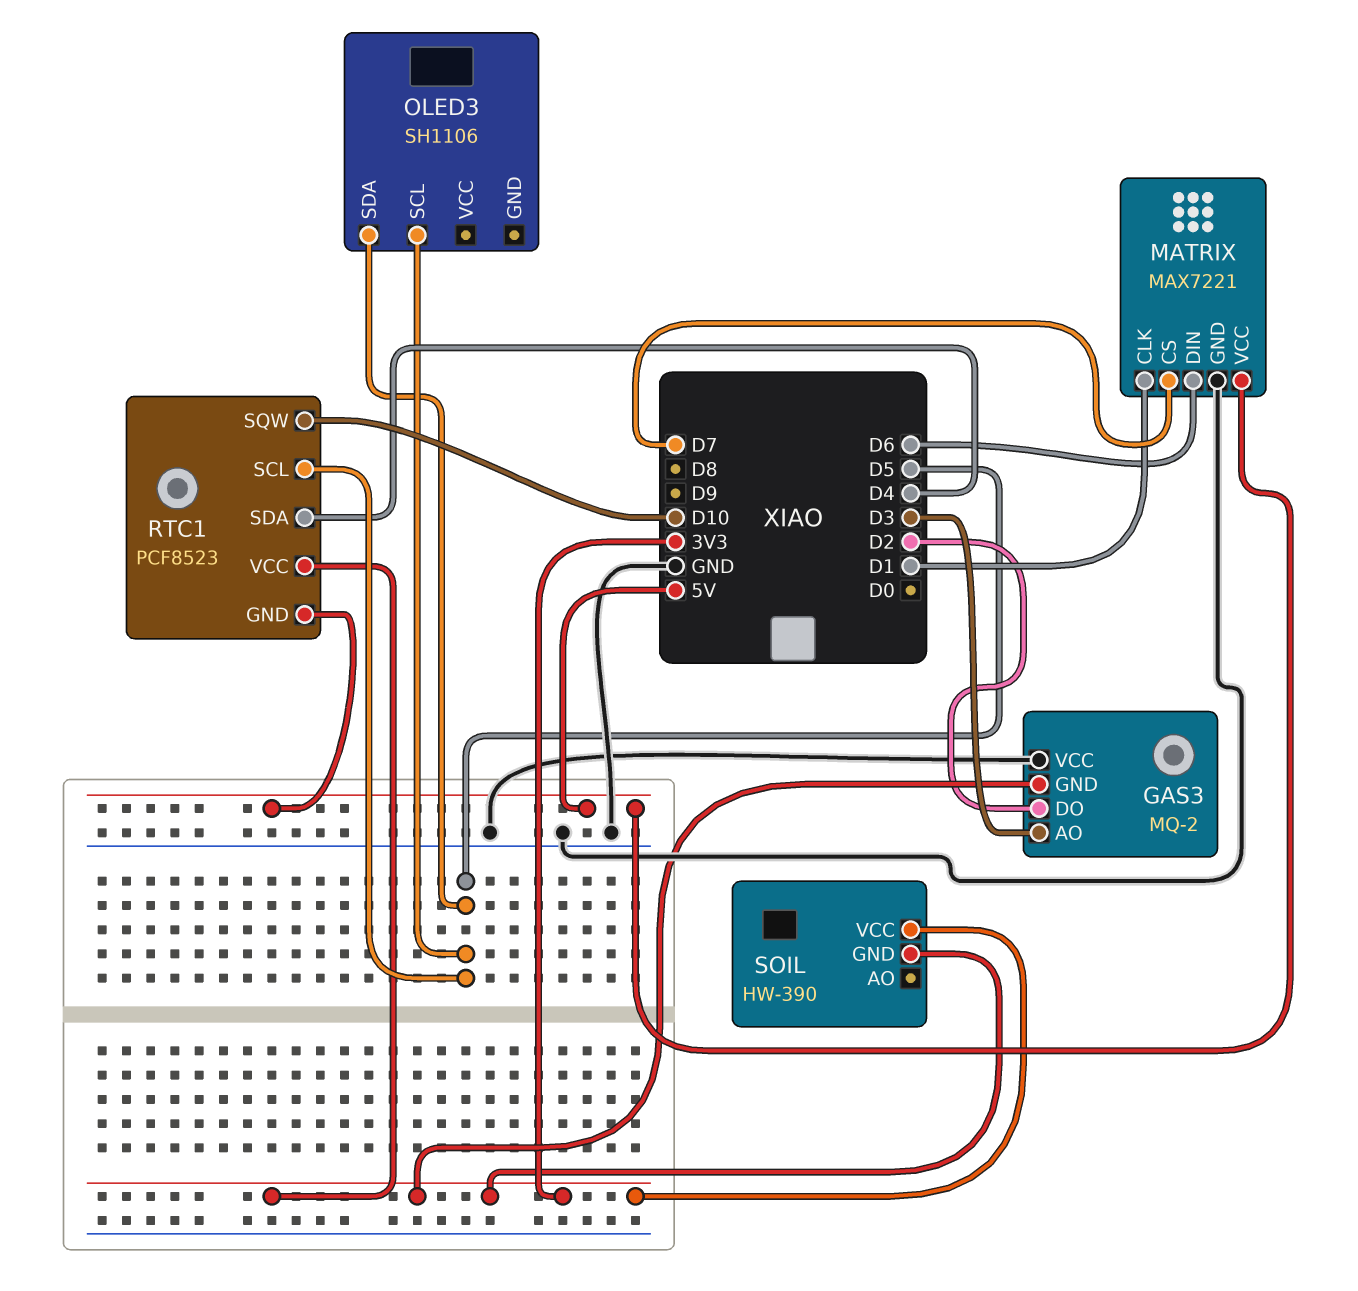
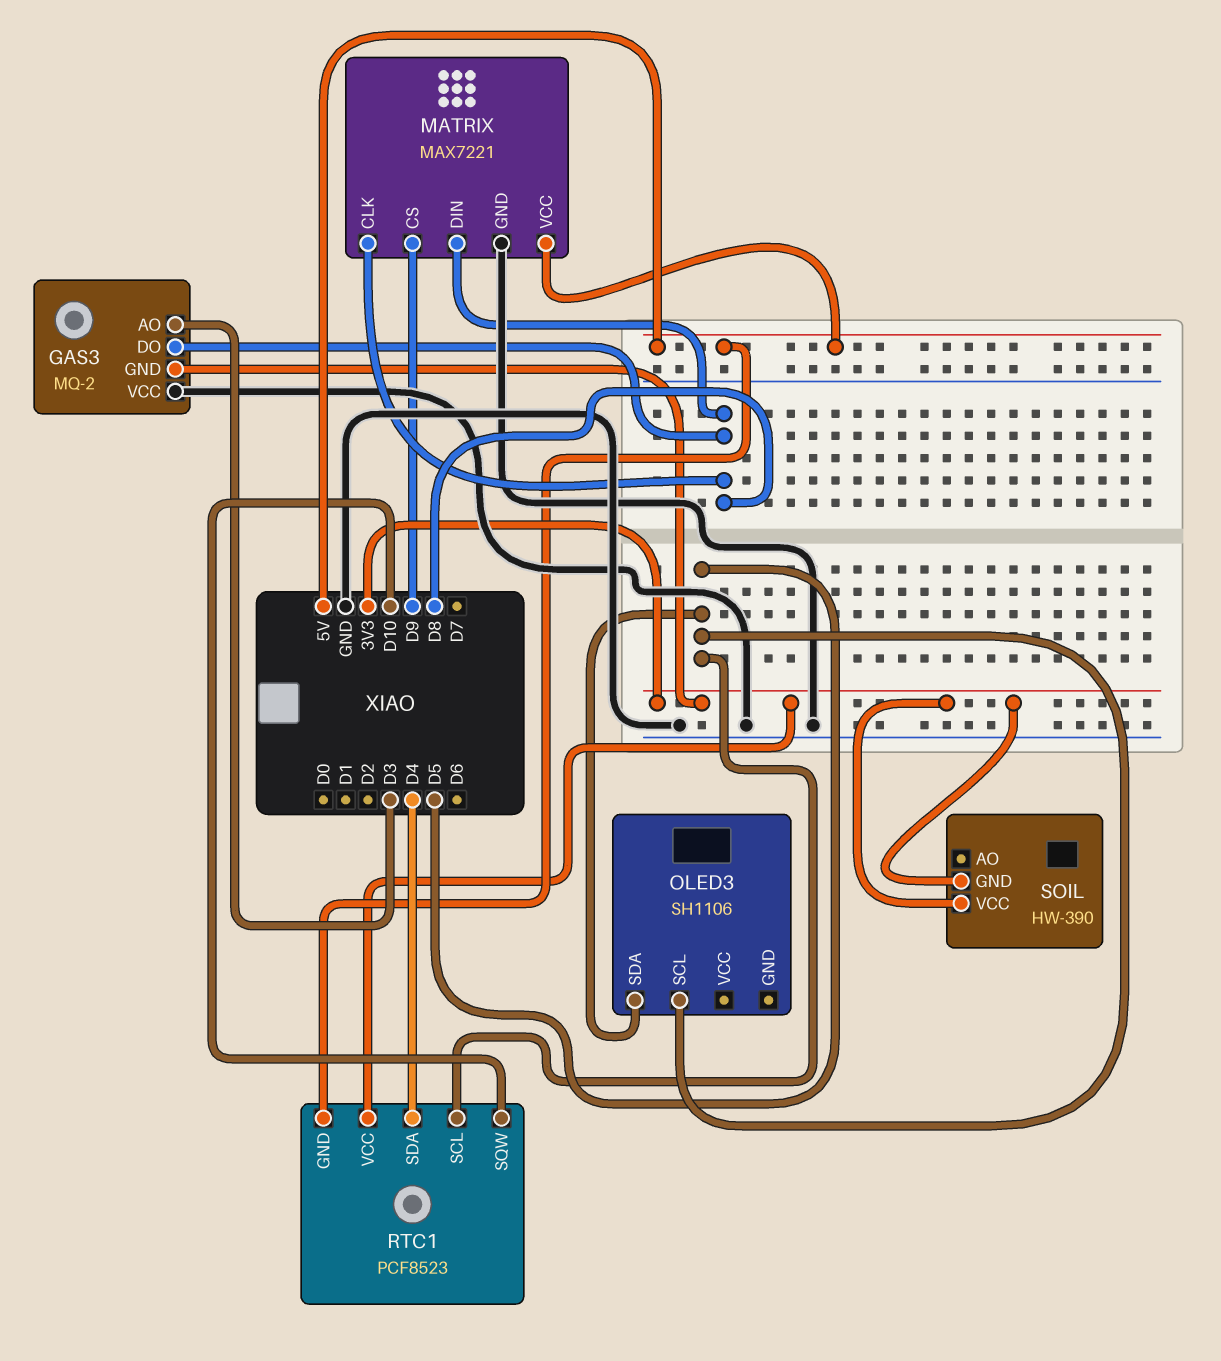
GAS3 pin DO: D2 -> D8
MATRIX pin CLK: D1 -> D8
MATRIX pin CS: D7 -> D9
MATRIX pin DIN: D6 -> D8

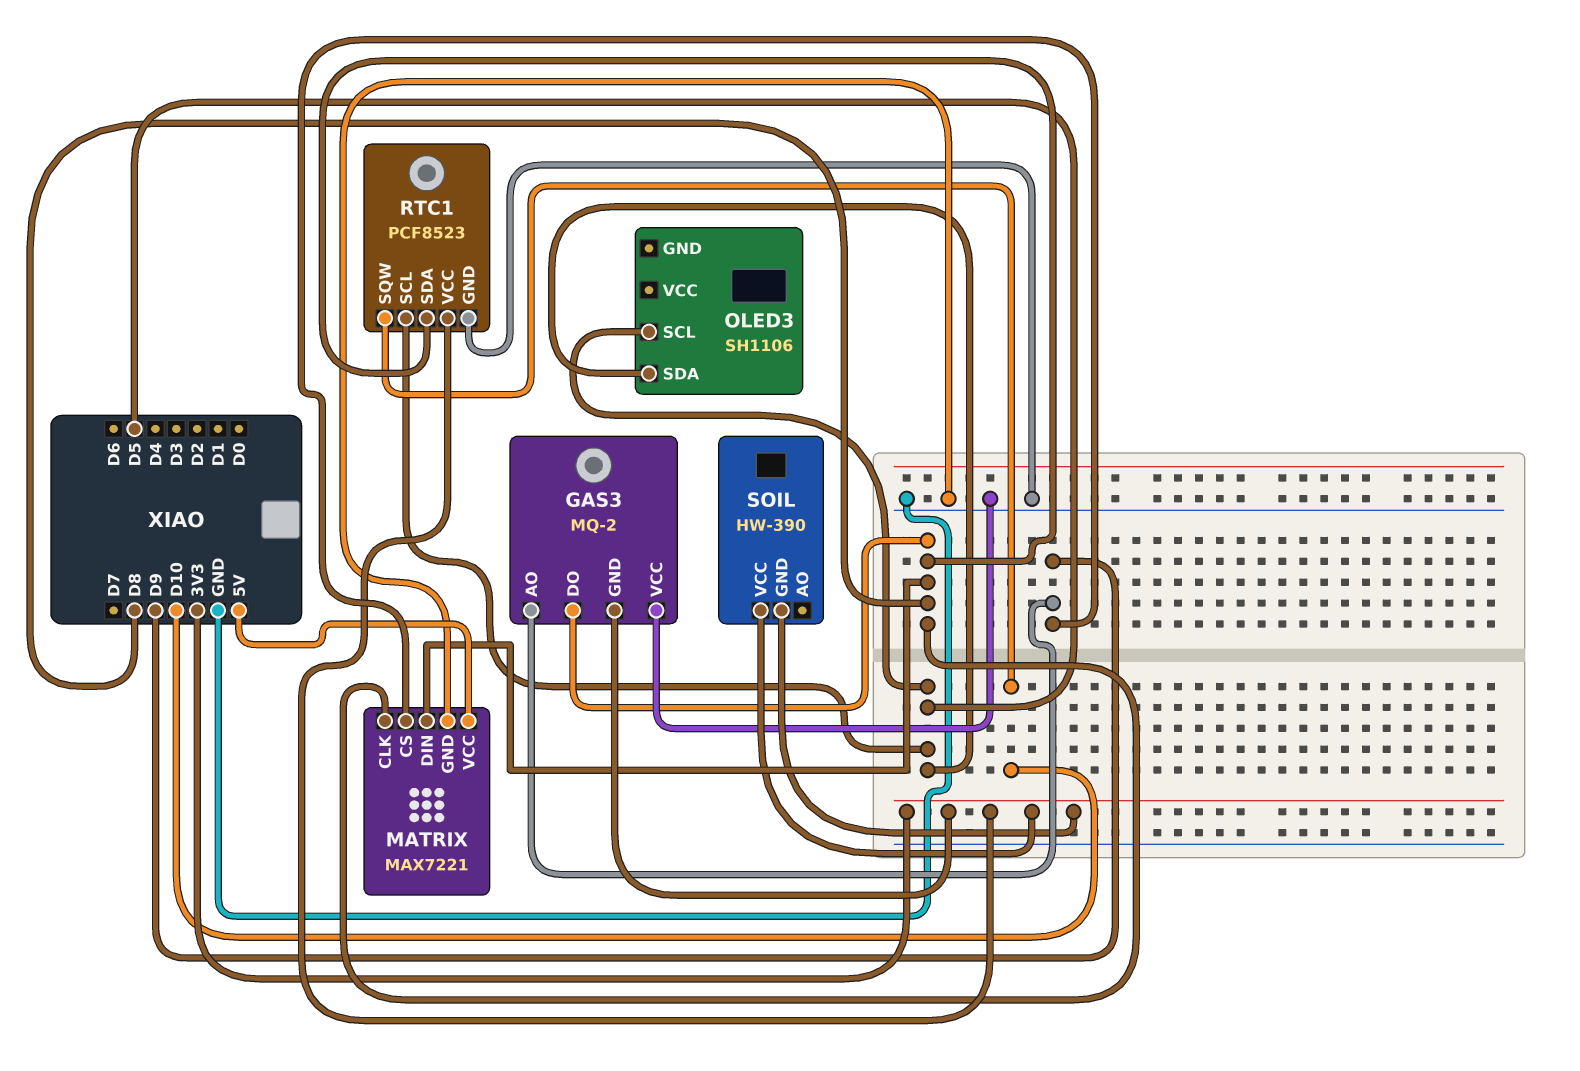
GAS3 pin AO: D3 -> D9
RTC1 pin GND: 5V -> GND
RTC1 pin SDA: D4 -> D8

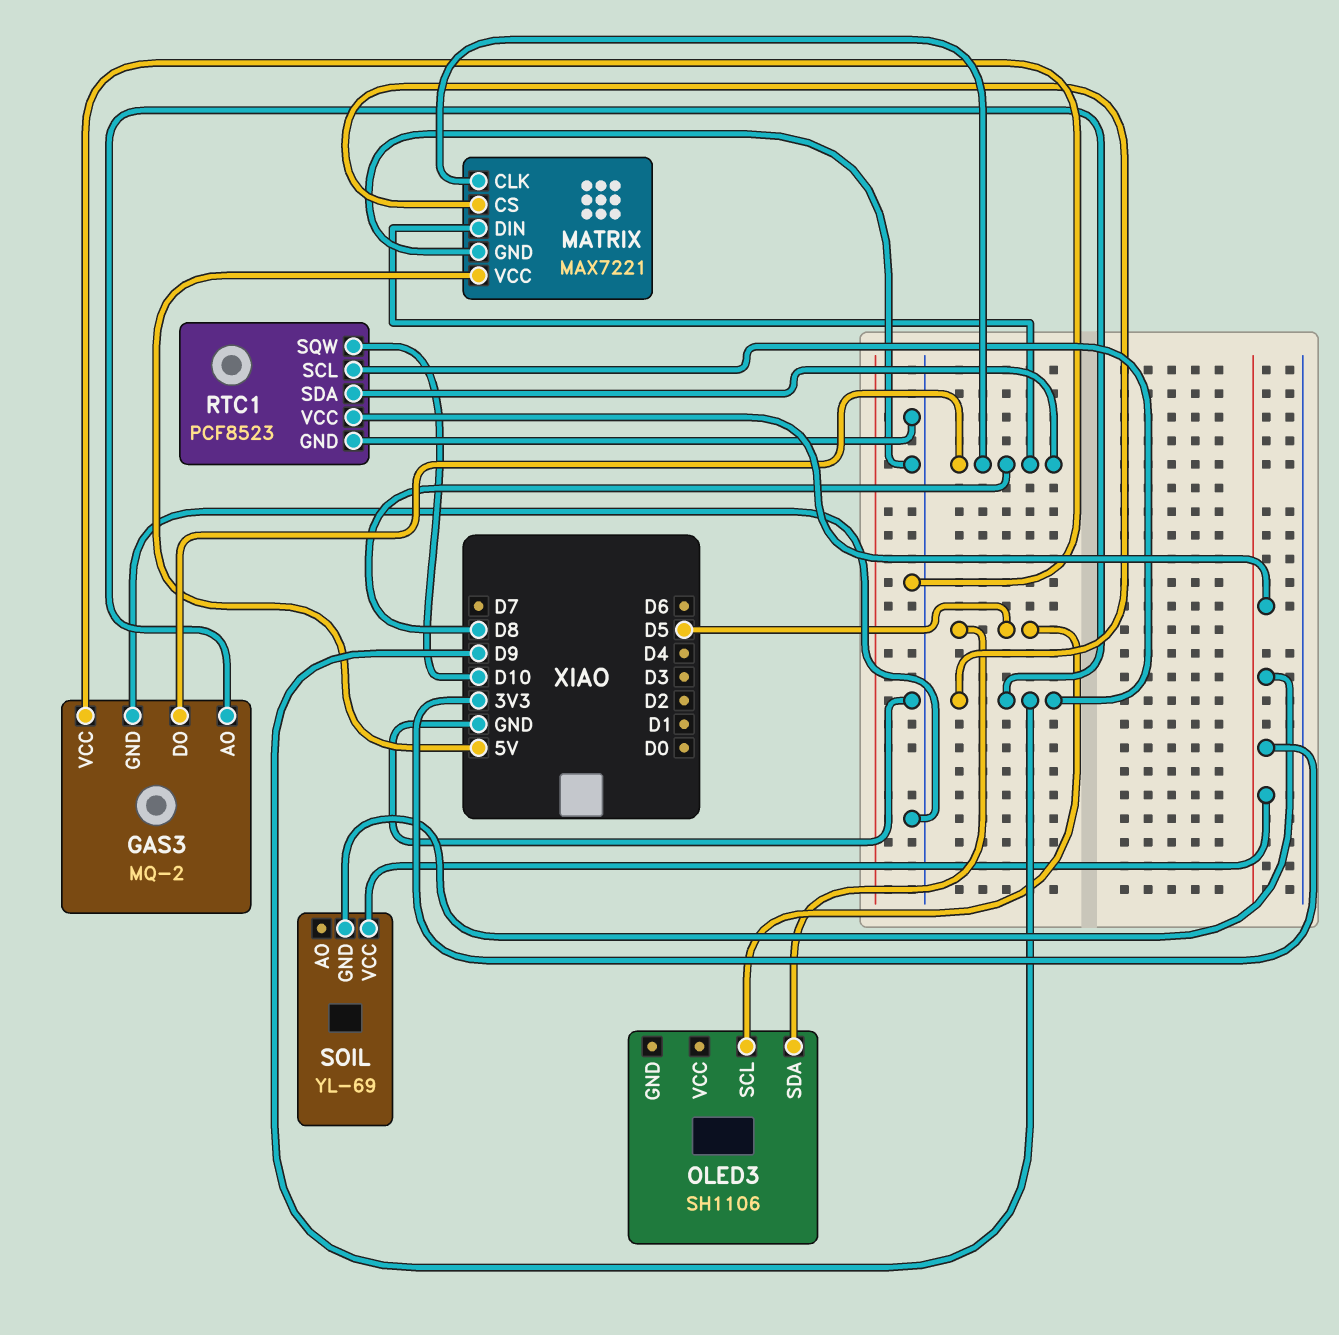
GAS3 pin GND: 3V3 -> GND
RTC1 pin SCL: D5 -> D9
SOIL: HW-390 -> YL-69

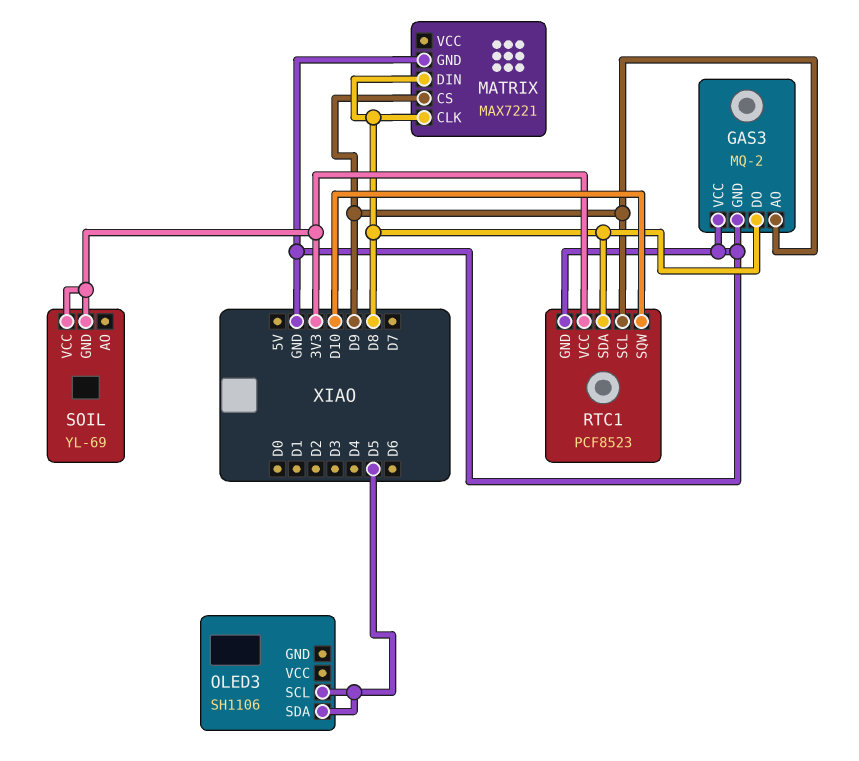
MATRIX pin VCC: 5V -> none

